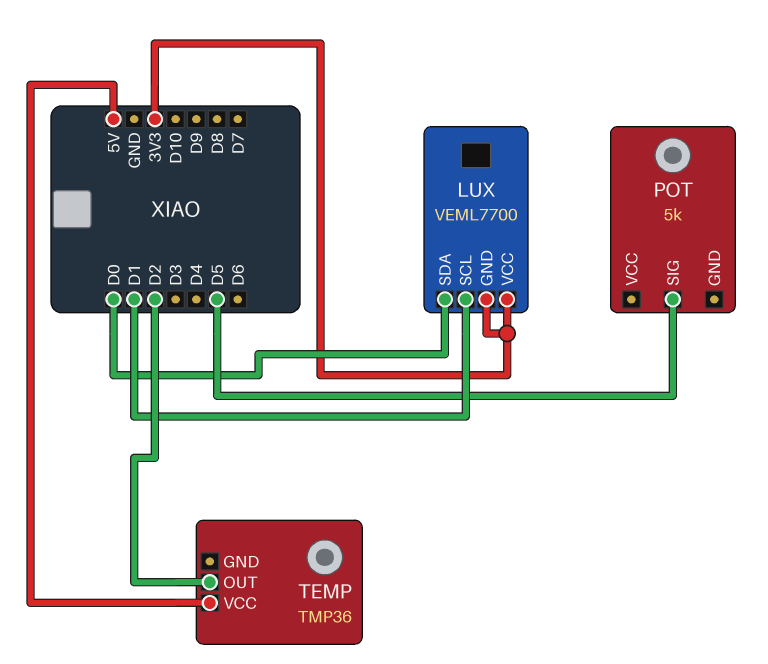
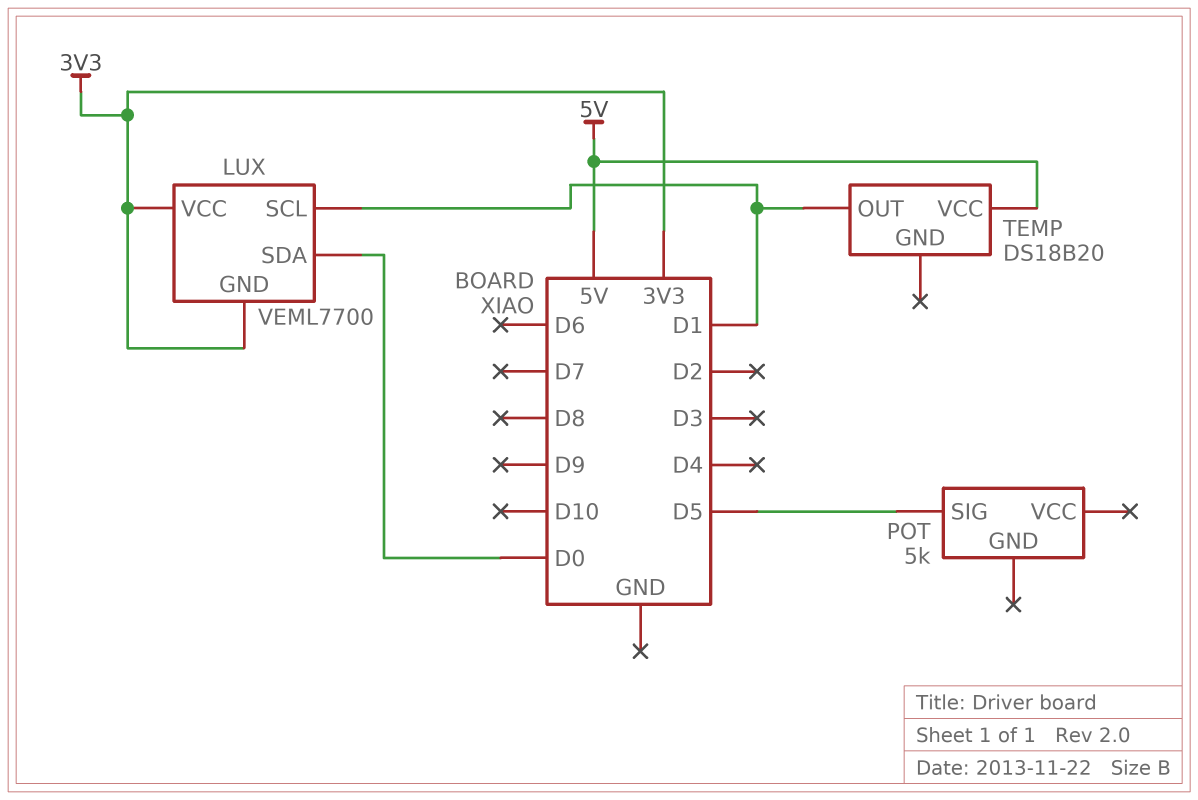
TEMP: TMP36 -> DS18B20
TEMP pin OUT: D2 -> D1

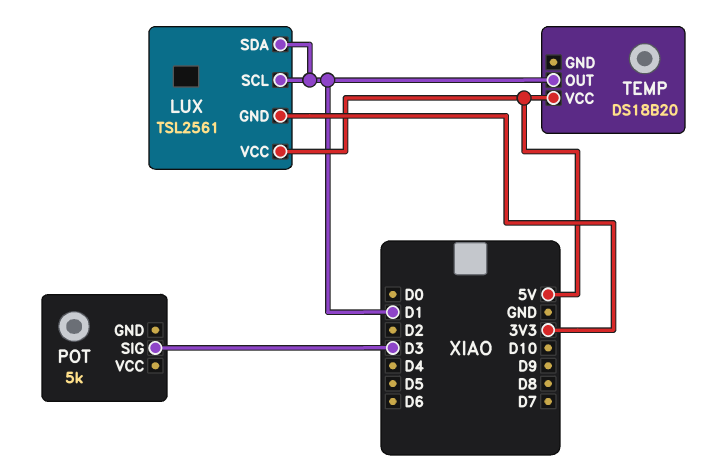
LUX: VEML7700 -> TSL2561
LUX pin SDA: D0 -> D1
LUX pin VCC: 3V3 -> 5V
POT pin SIG: D5 -> D3

